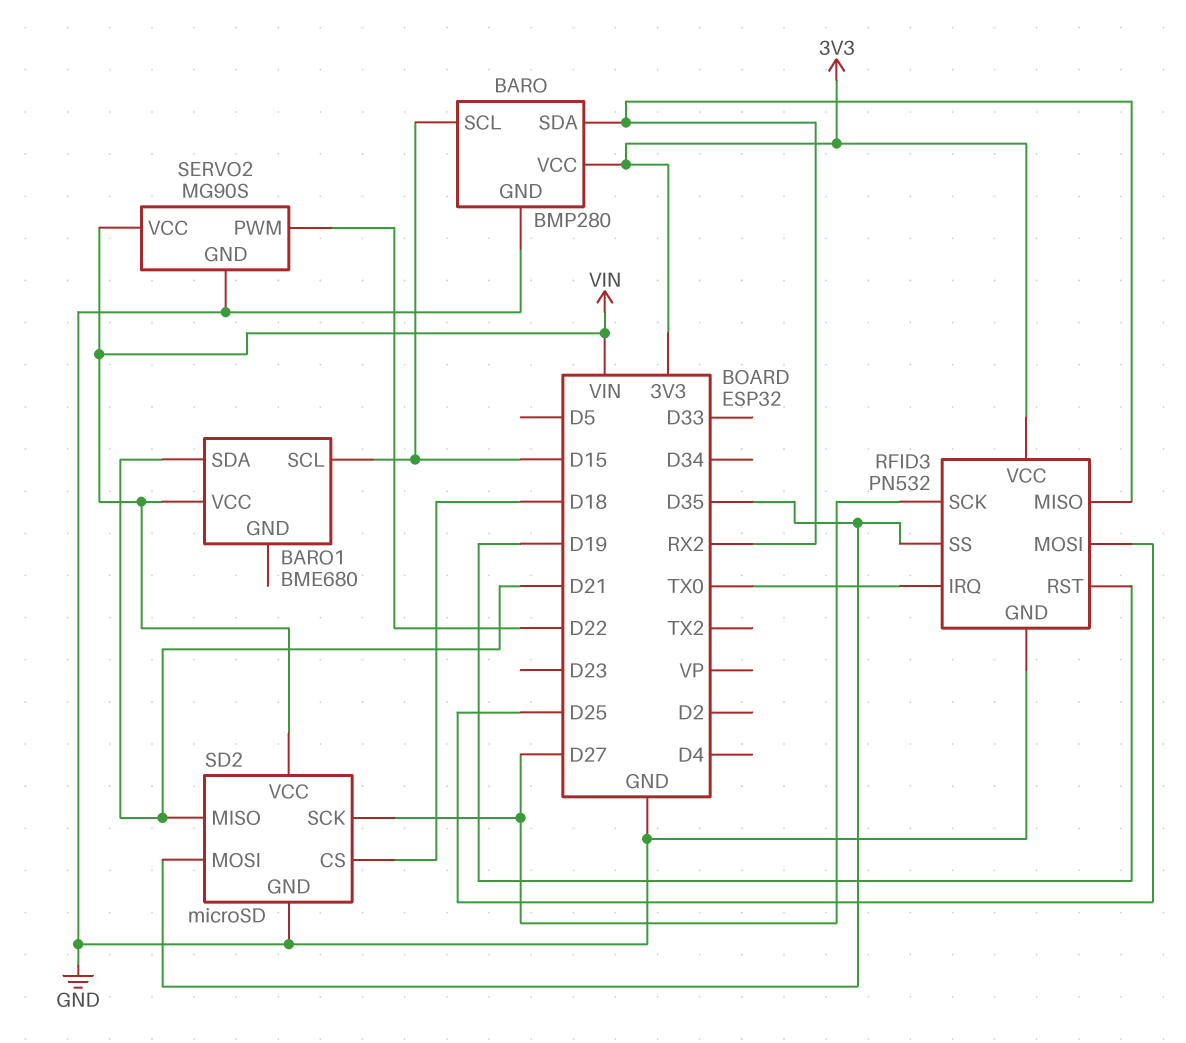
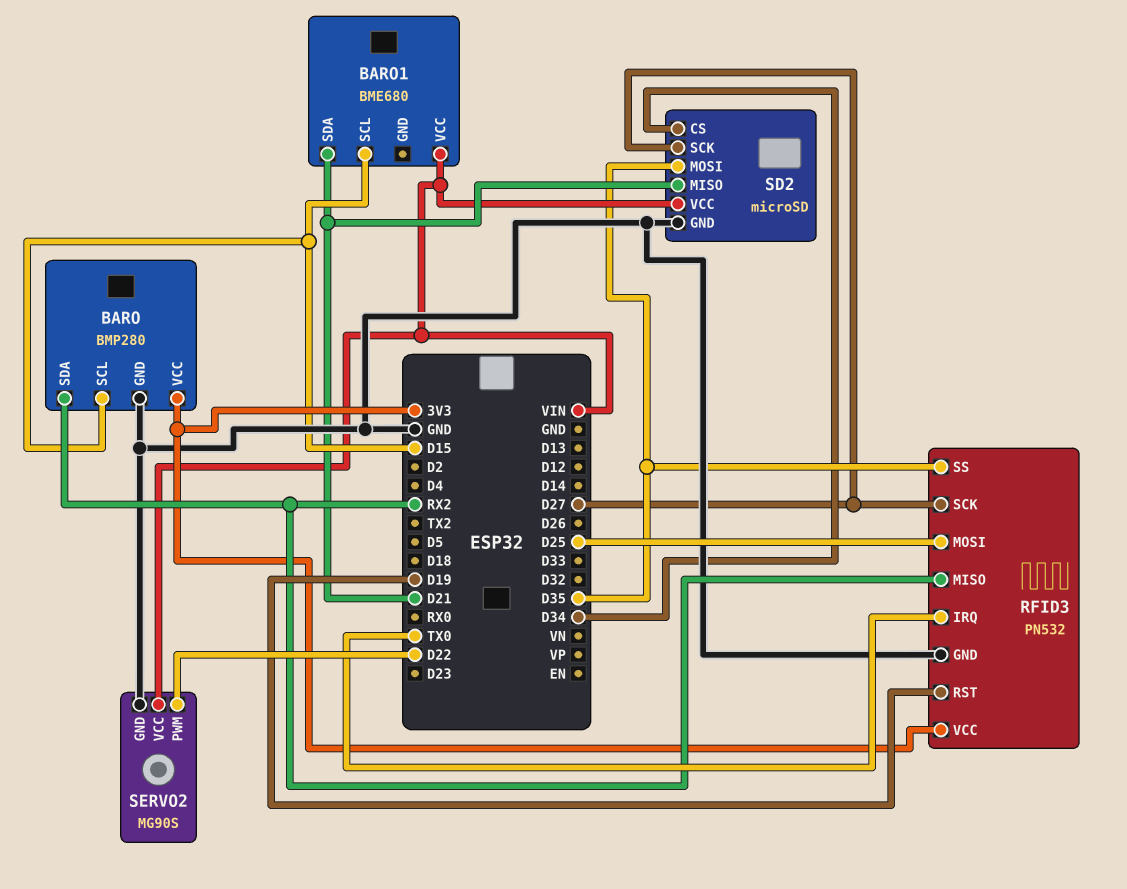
SD2 pin CS: D18 -> D34

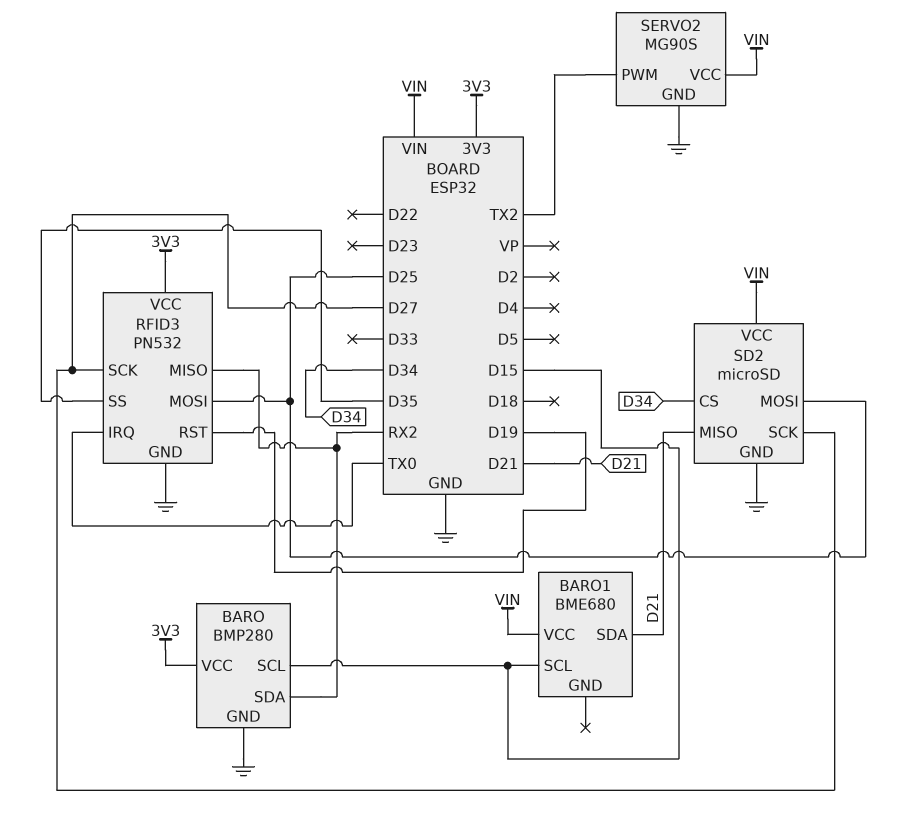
SD2 pin MOSI: D35 -> D25
SERVO2 pin PWM: D22 -> TX2

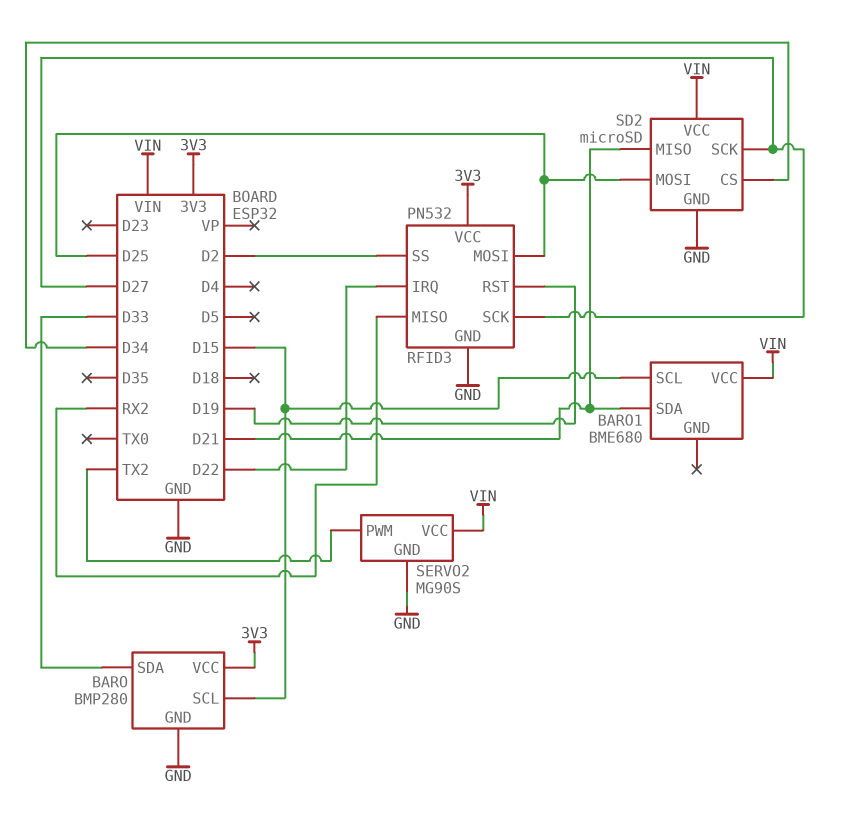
BARO pin SDA: RX2 -> D33
RFID3 pin IRQ: TX0 -> D22
RFID3 pin SS: D35 -> D2

